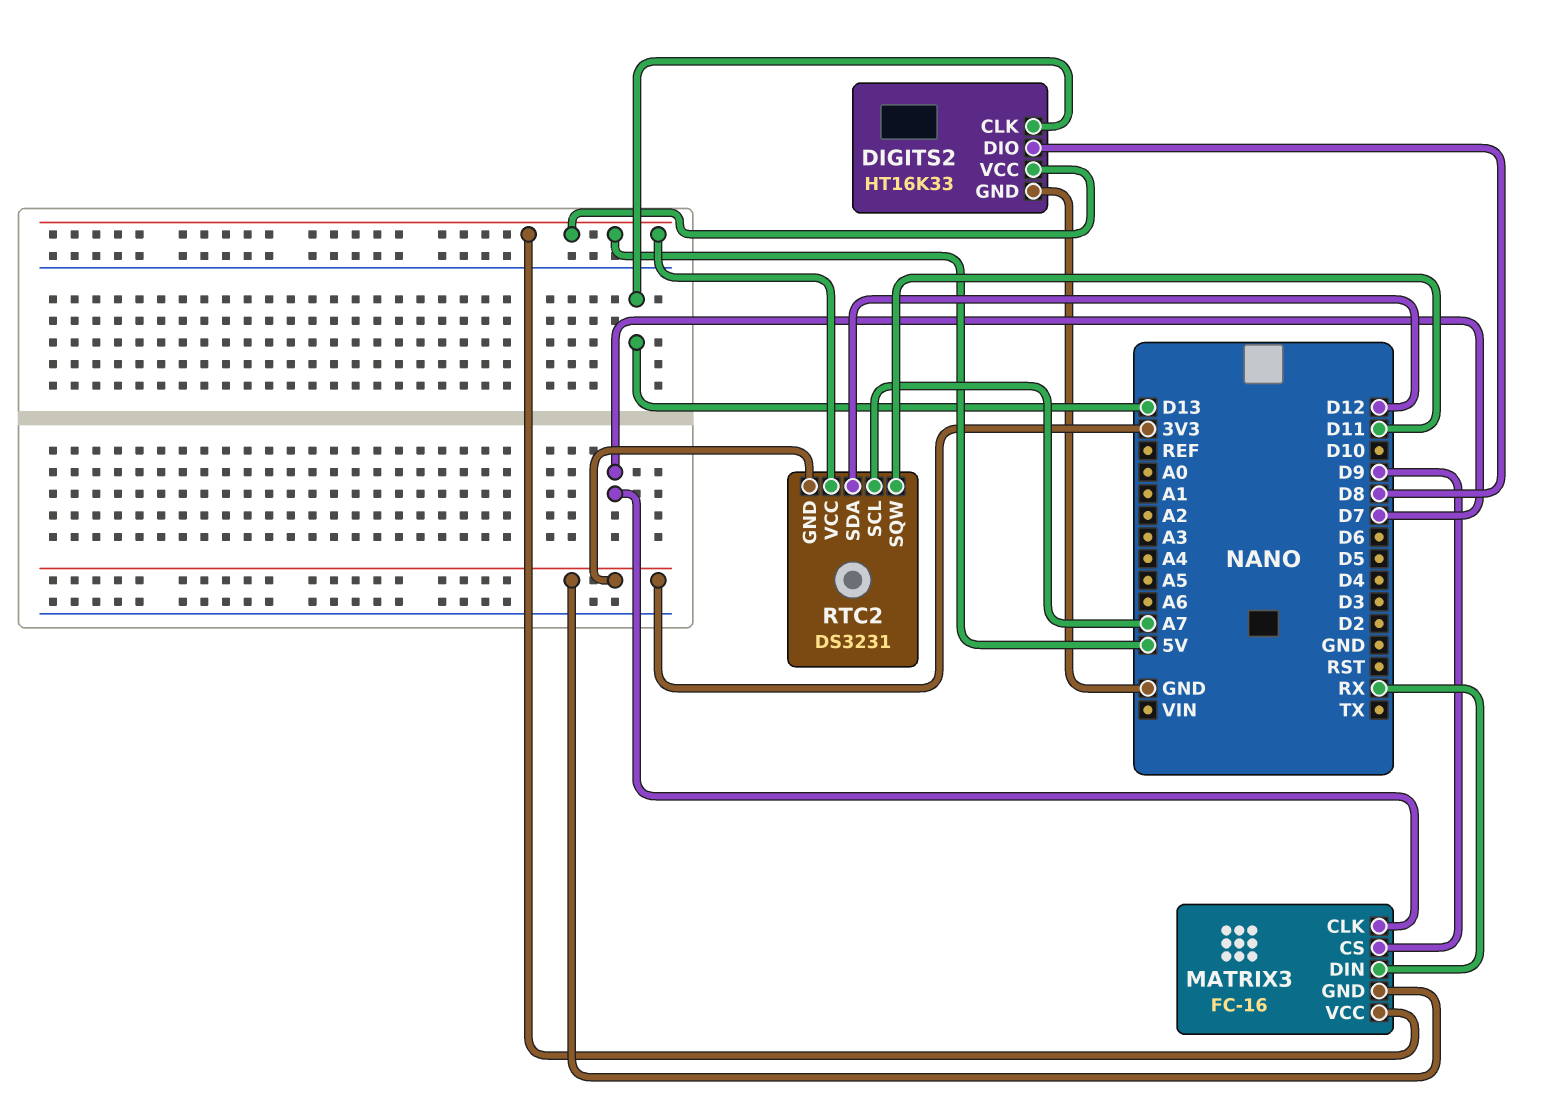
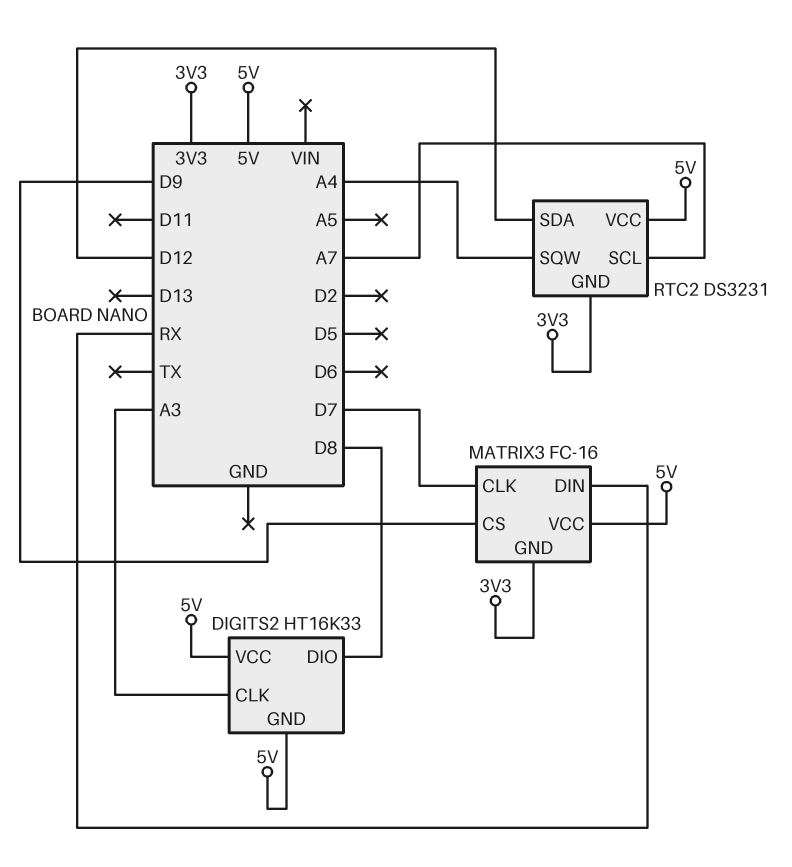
DIGITS2 pin CLK: D13 -> A3
DIGITS2 pin GND: GND -> 5V
RTC2 pin SQW: D11 -> A4

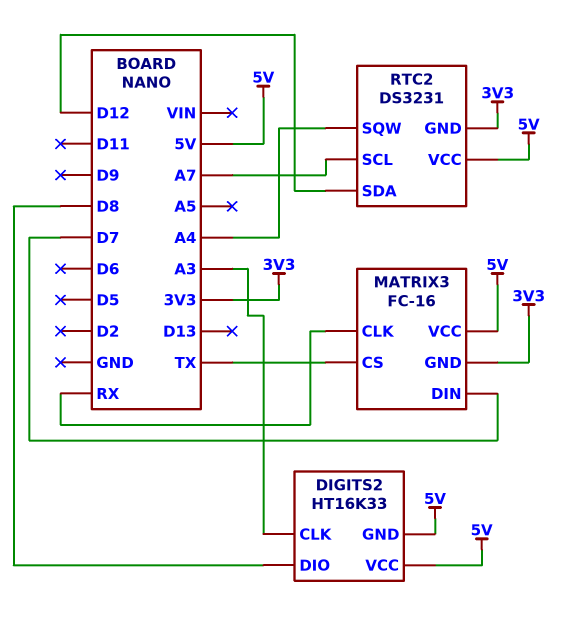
MATRIX3 pin CLK: D7 -> RX
MATRIX3 pin CS: D9 -> TX
MATRIX3 pin DIN: RX -> D7

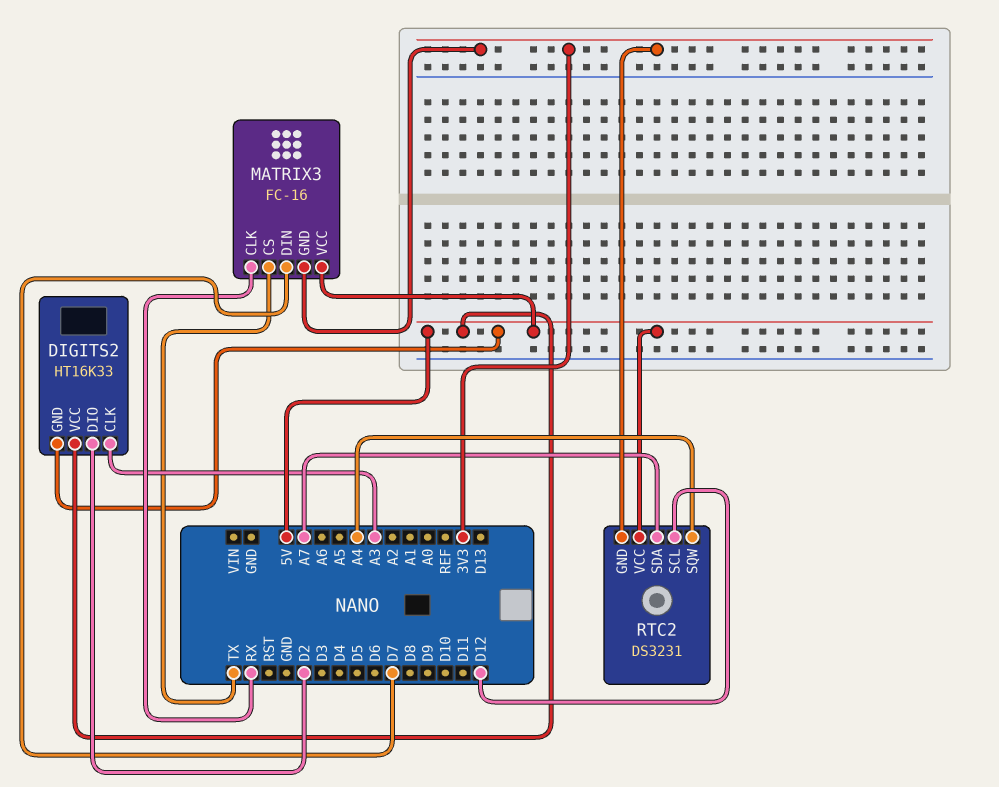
DIGITS2 pin DIO: D8 -> D2
RTC2 pin SCL: A7 -> D12
RTC2 pin SDA: D12 -> A7

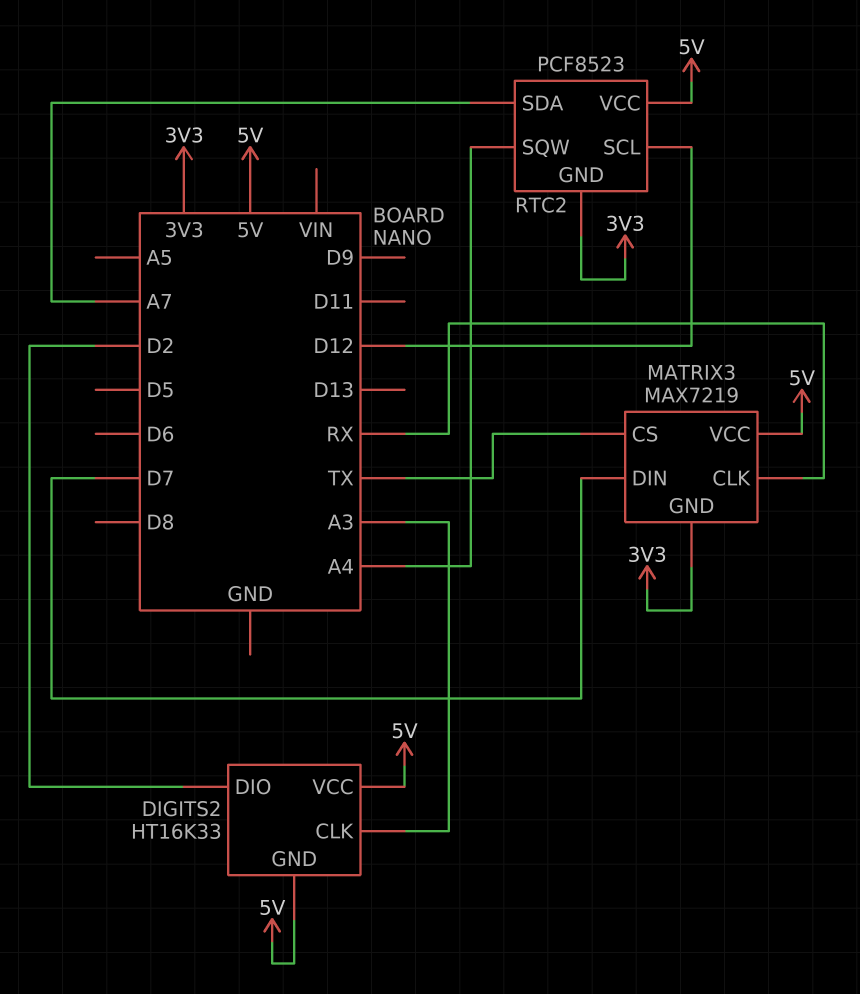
MATRIX3: FC-16 -> MAX7219
RTC2: DS3231 -> PCF8523

